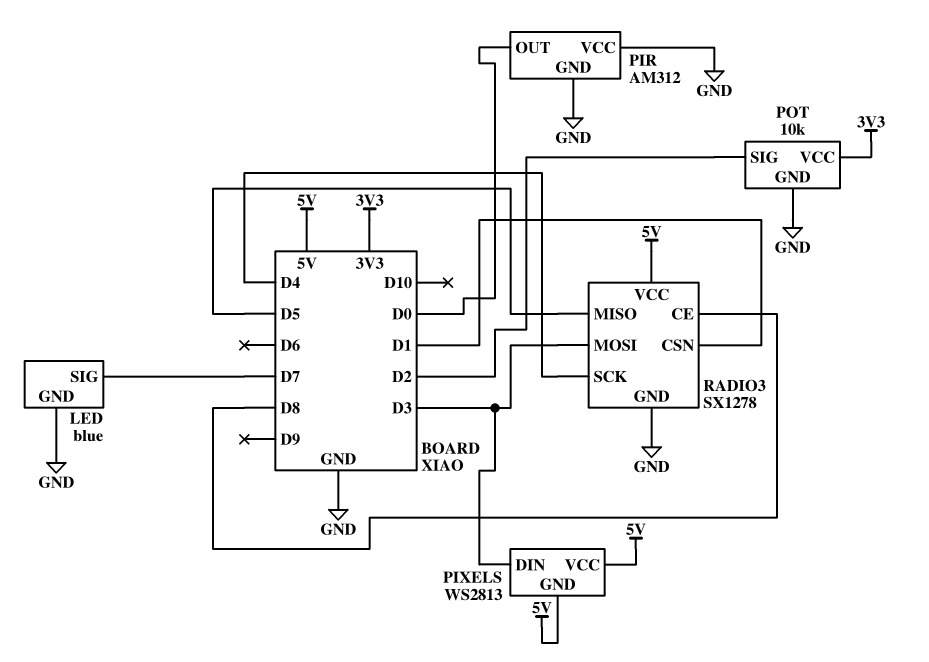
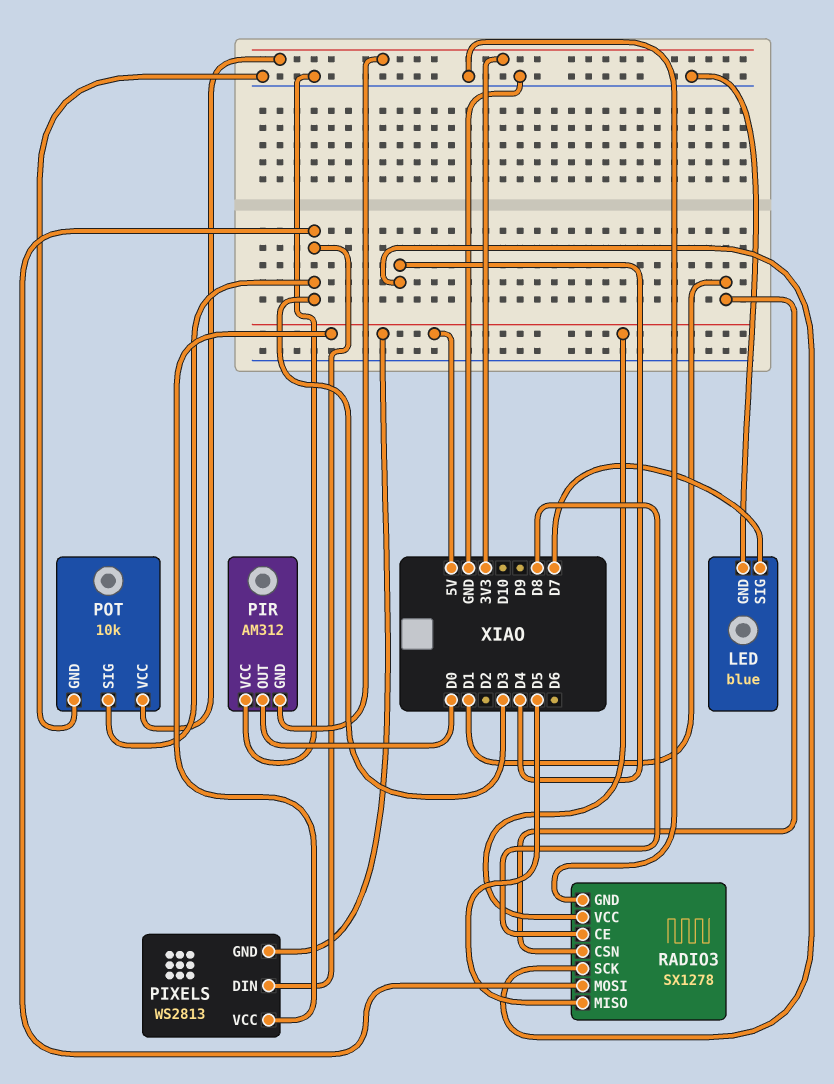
PIR pin GND: GND -> 3V3
POT pin SIG: D2 -> D3

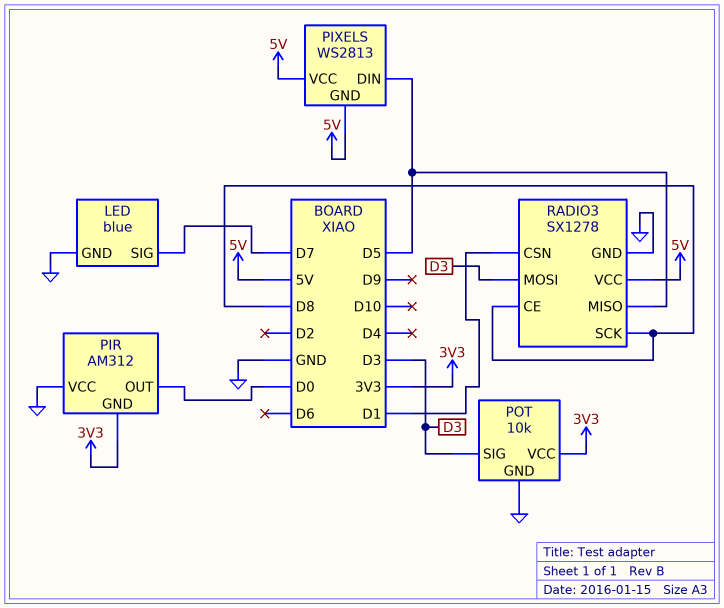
PIXELS pin DIN: D3 -> D5
RADIO3 pin SCK: D4 -> D8

